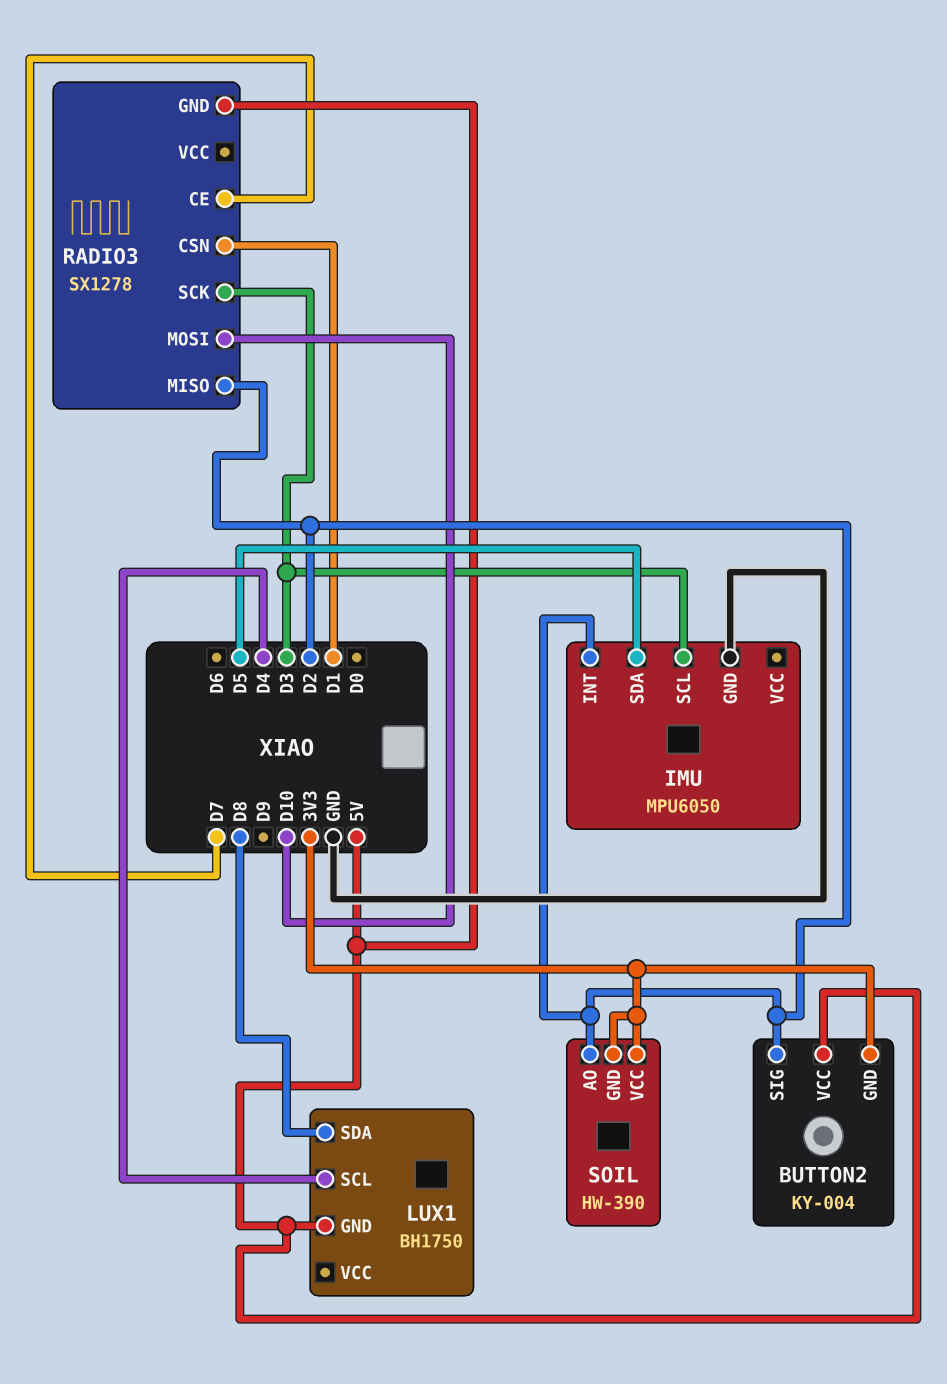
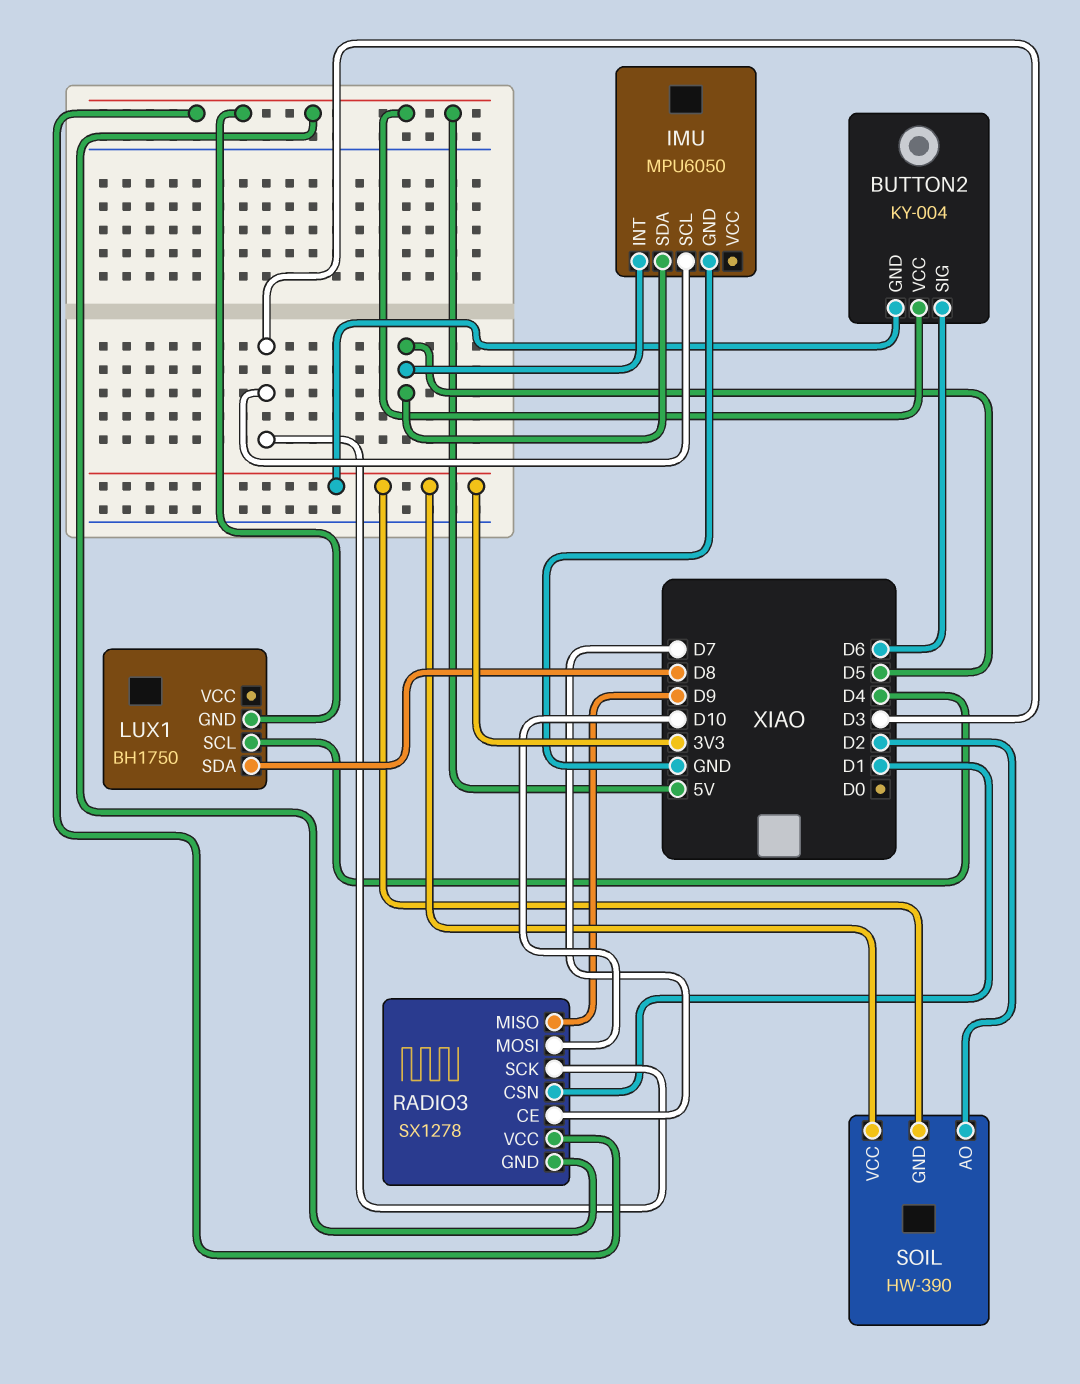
BUTTON2 pin SIG: D2 -> D6
IMU pin INT: D2 -> D5
RADIO3 pin MISO: D2 -> D9
RADIO3 pin VCC: none -> 5V

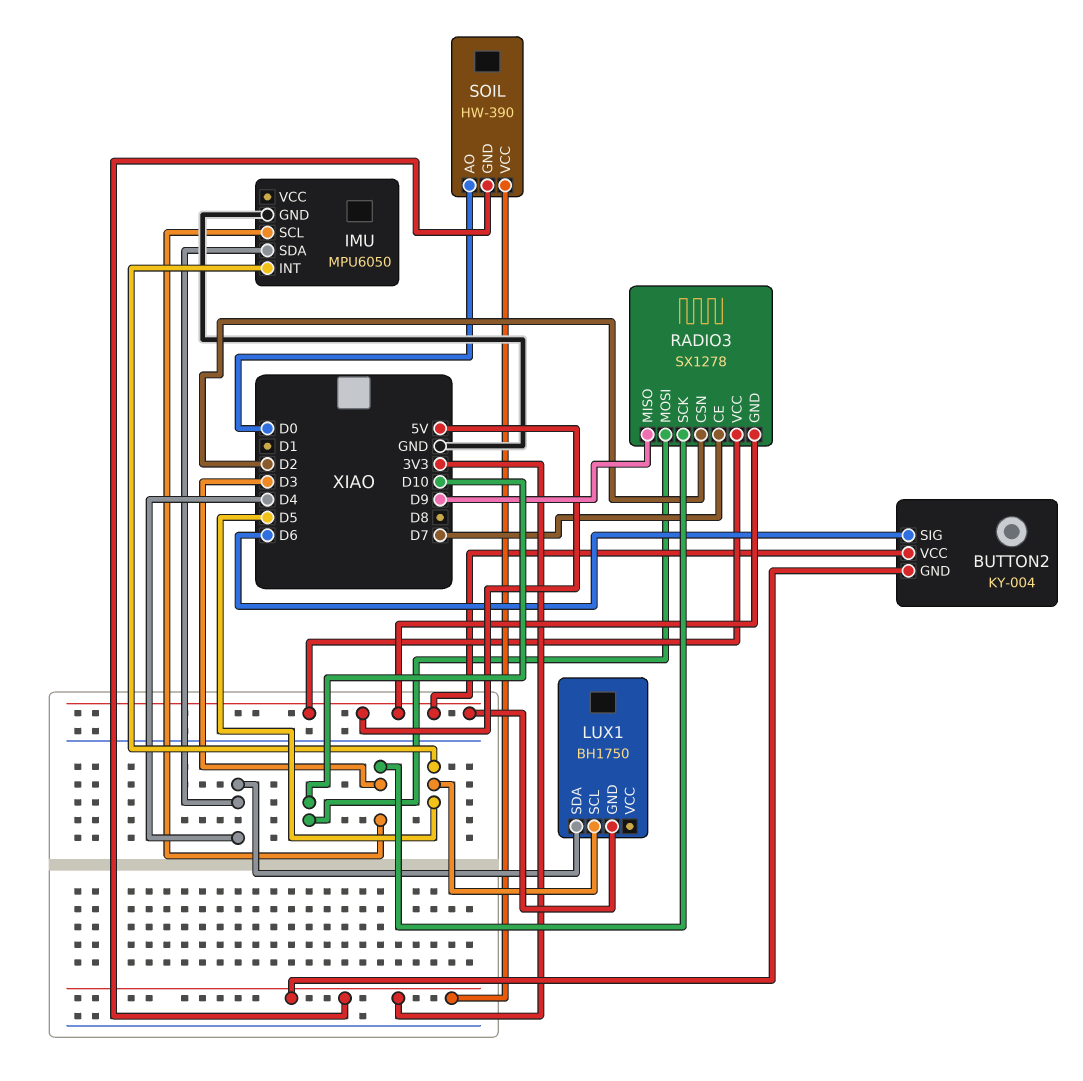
IMU pin SDA: D5 -> D4
LUX1 pin SCL: D4 -> D5
LUX1 pin SDA: D8 -> D4
RADIO3 pin CSN: D1 -> D2
SOIL pin AO: D2 -> D0

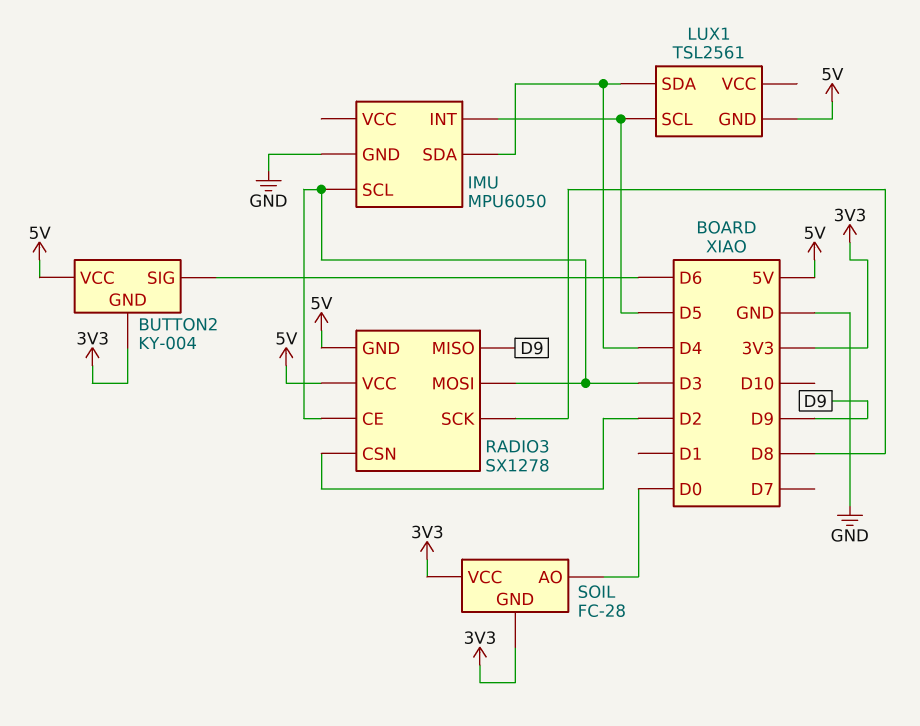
LUX1: BH1750 -> TSL2561
RADIO3 pin CE: D7 -> D3
RADIO3 pin MOSI: D10 -> D3
RADIO3 pin SCK: D3 -> D8
SOIL: HW-390 -> FC-28

